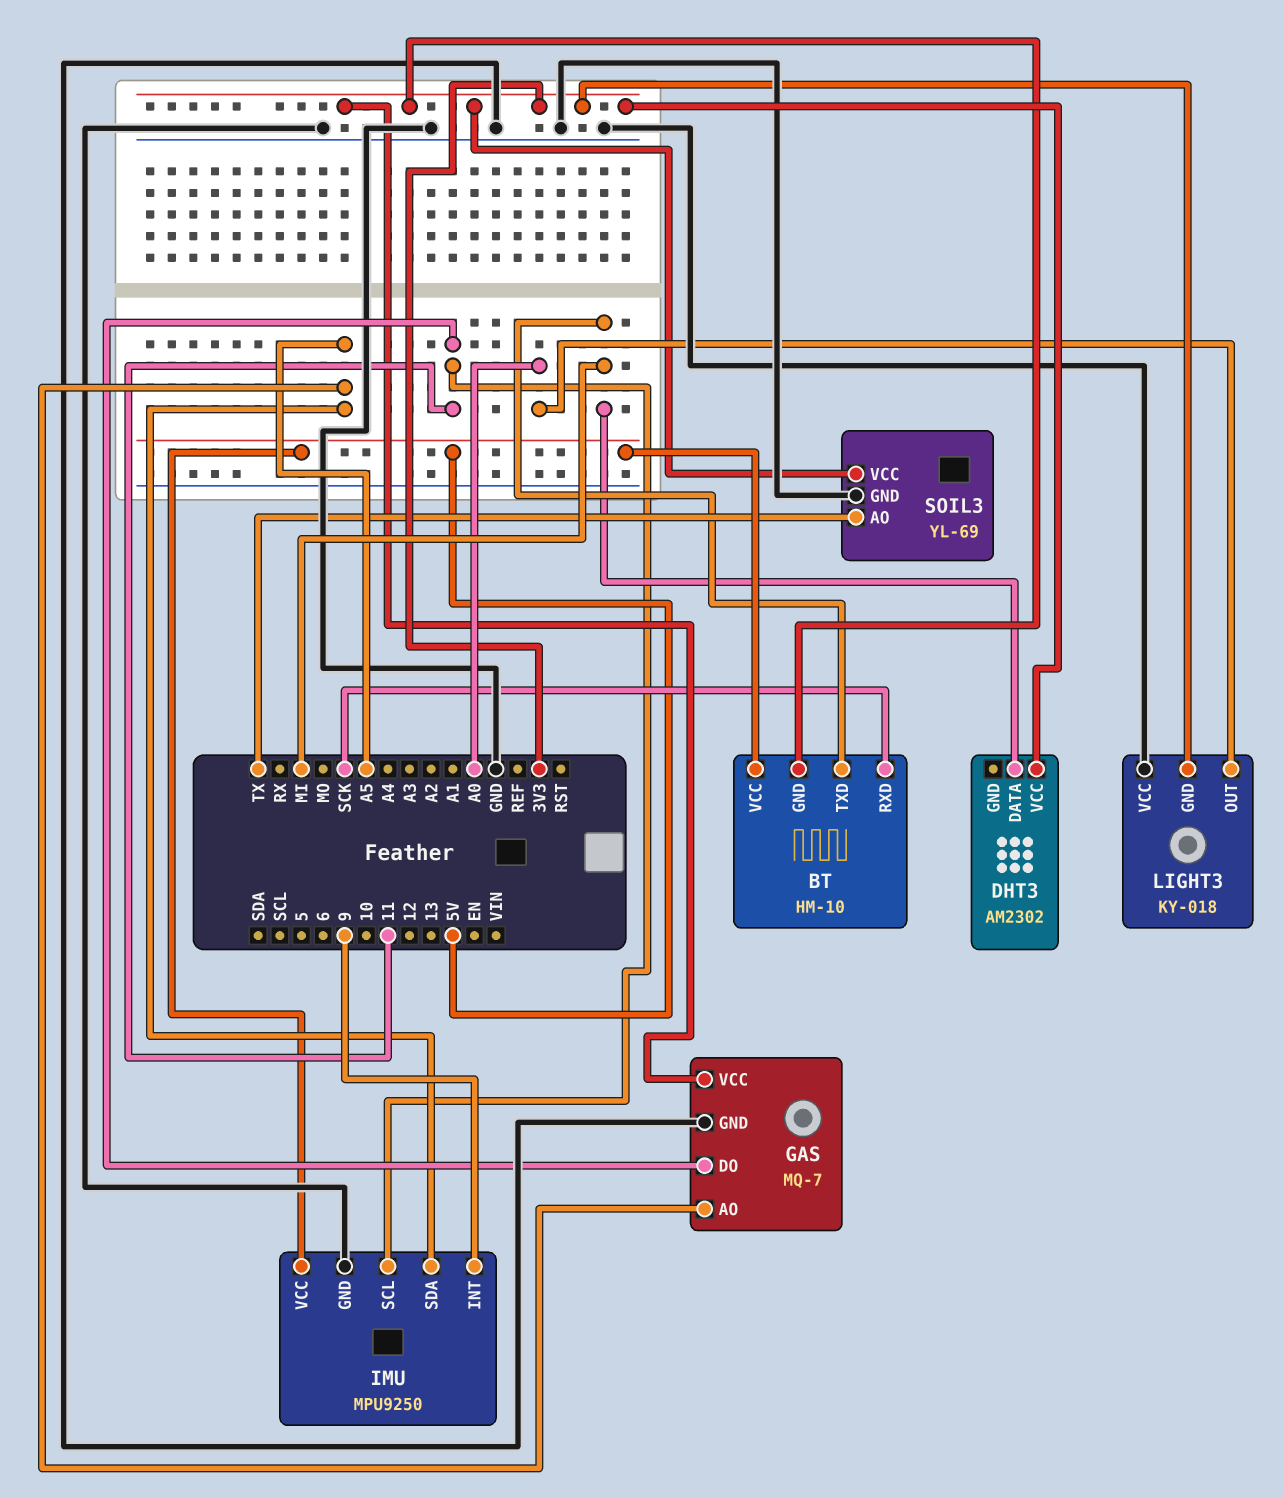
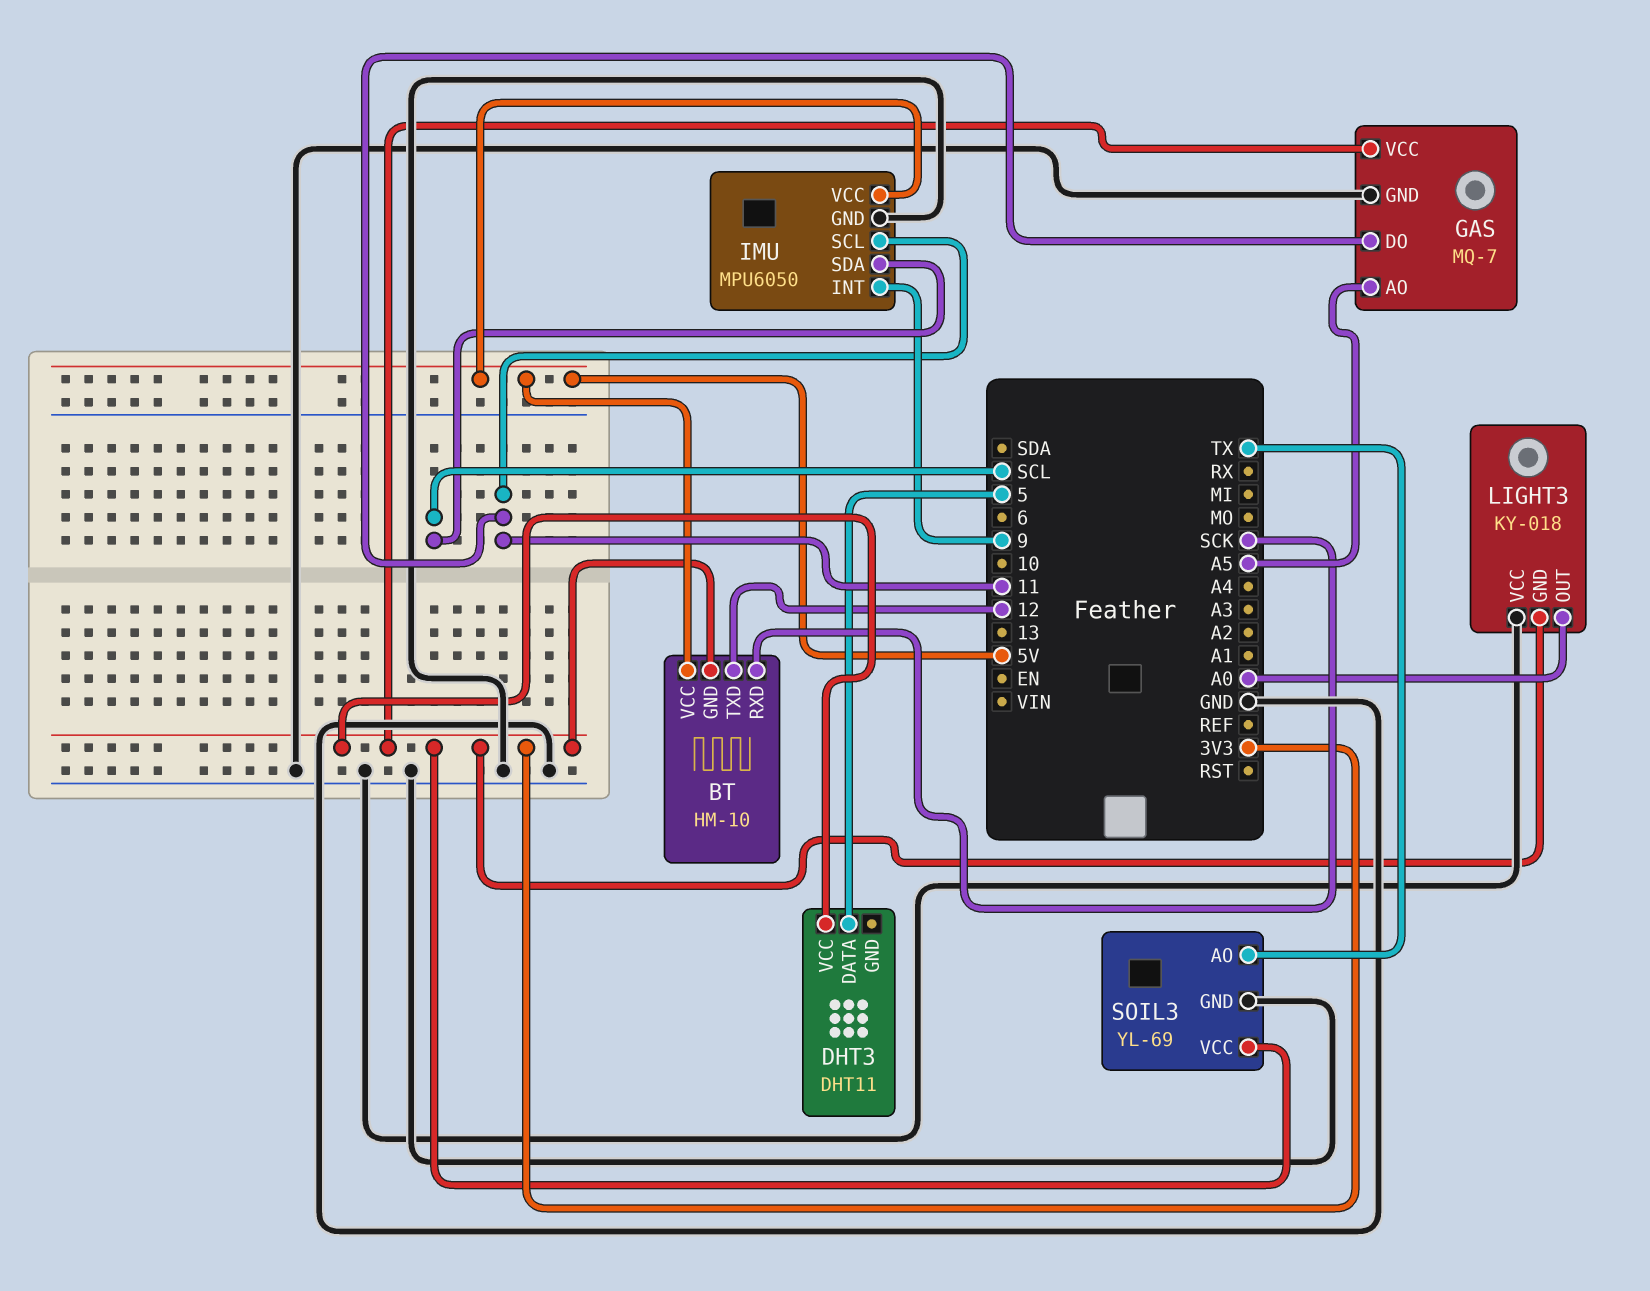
BT pin TXD: MI -> 12
DHT3: AM2302 -> DHT11
DHT3 pin DATA: MI -> 5
IMU: MPU9250 -> MPU6050
IMU pin SDA: A5 -> SCL

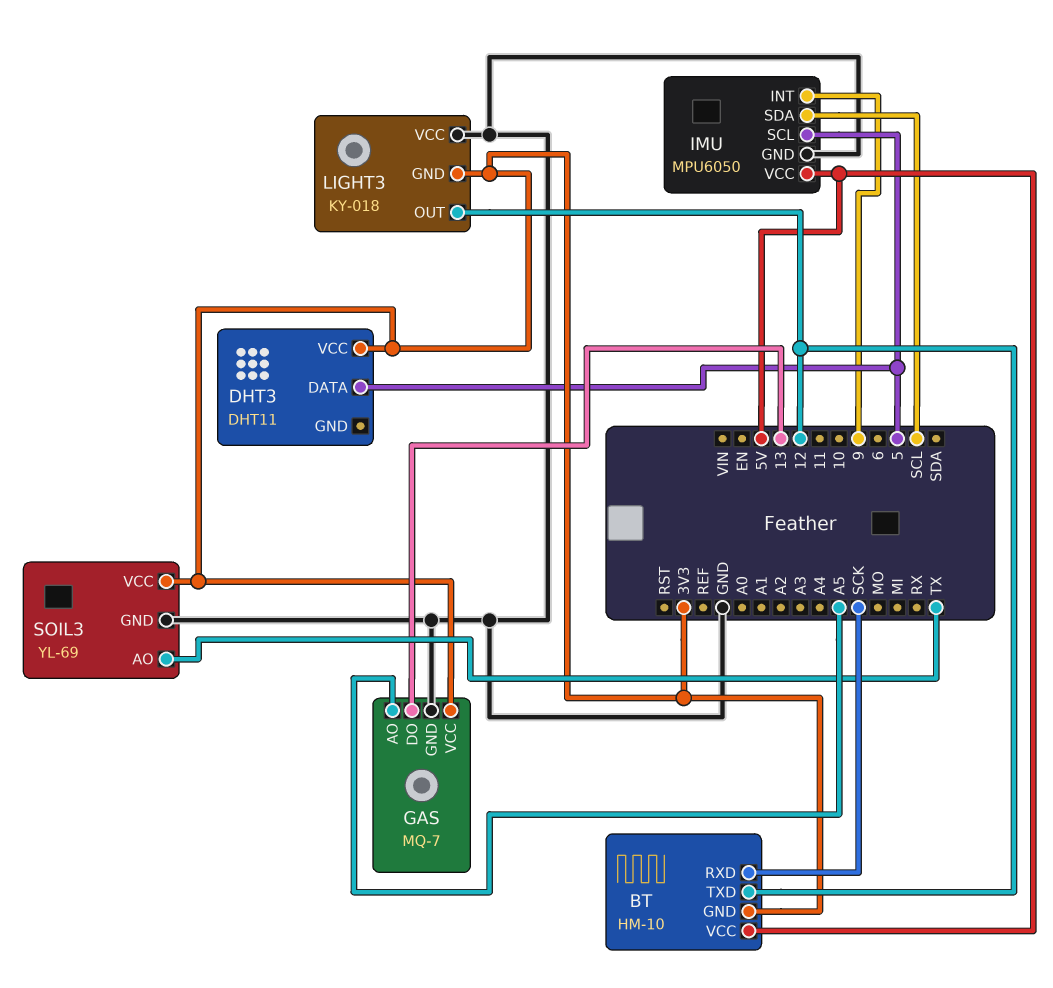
GAS pin DO: 11 -> 13
IMU pin SCL: 11 -> 5
LIGHT3 pin OUT: A0 -> 12

